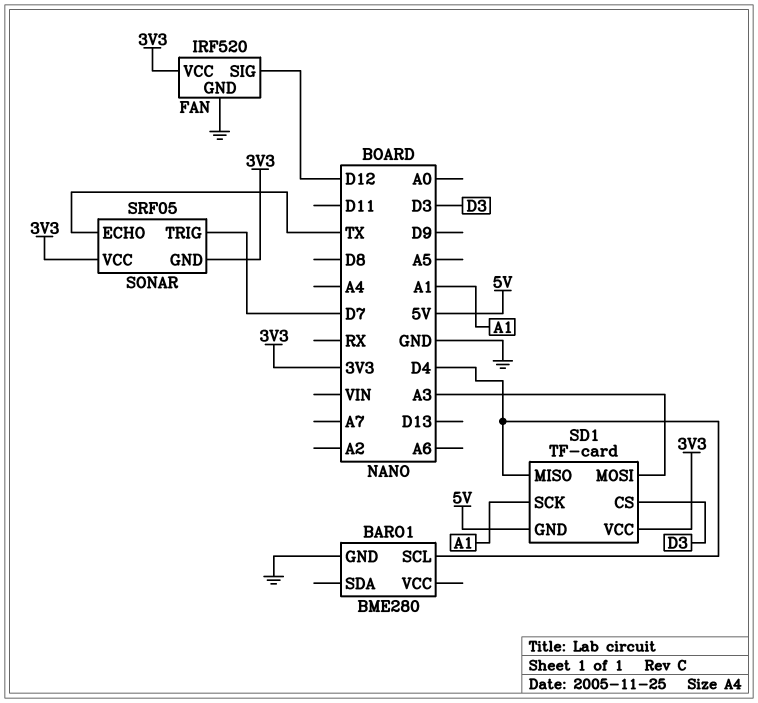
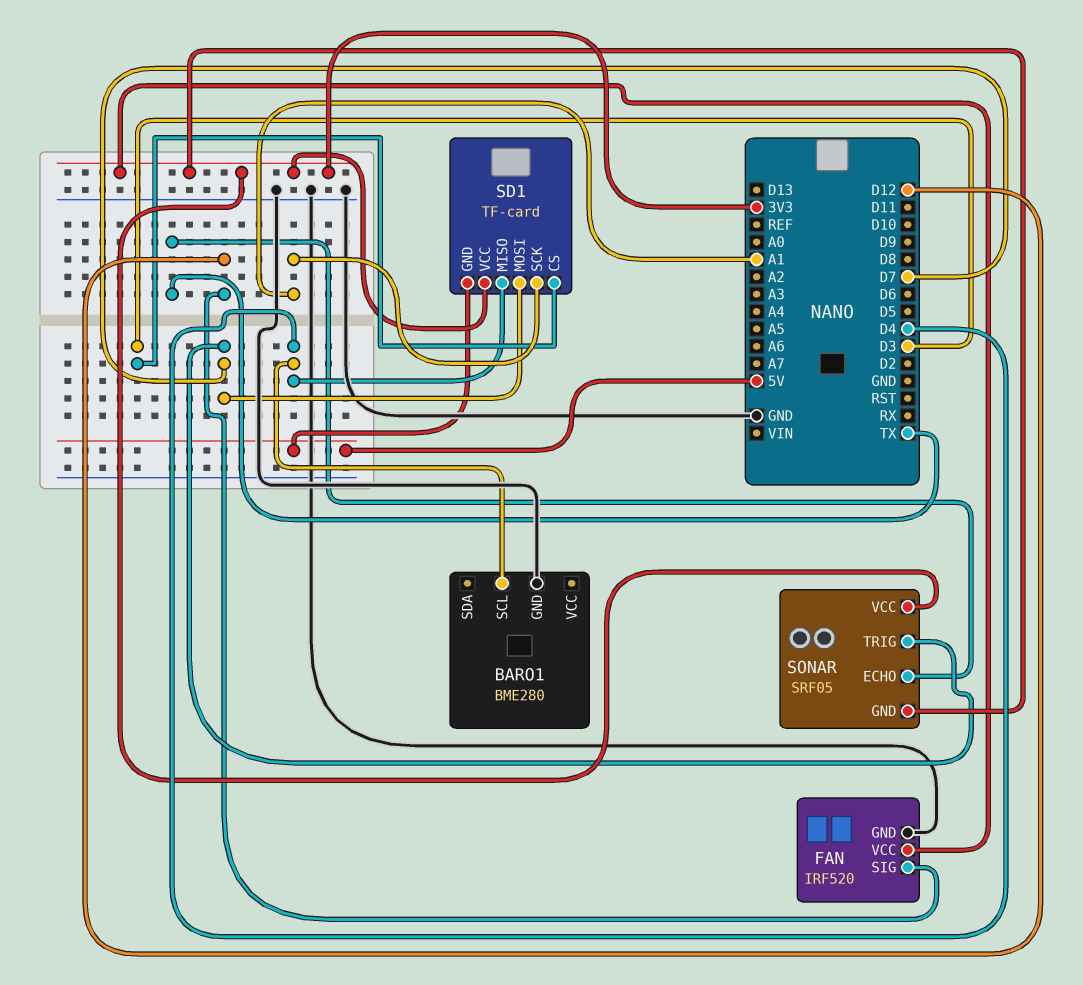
SD1 pin MOSI: A3 -> D7

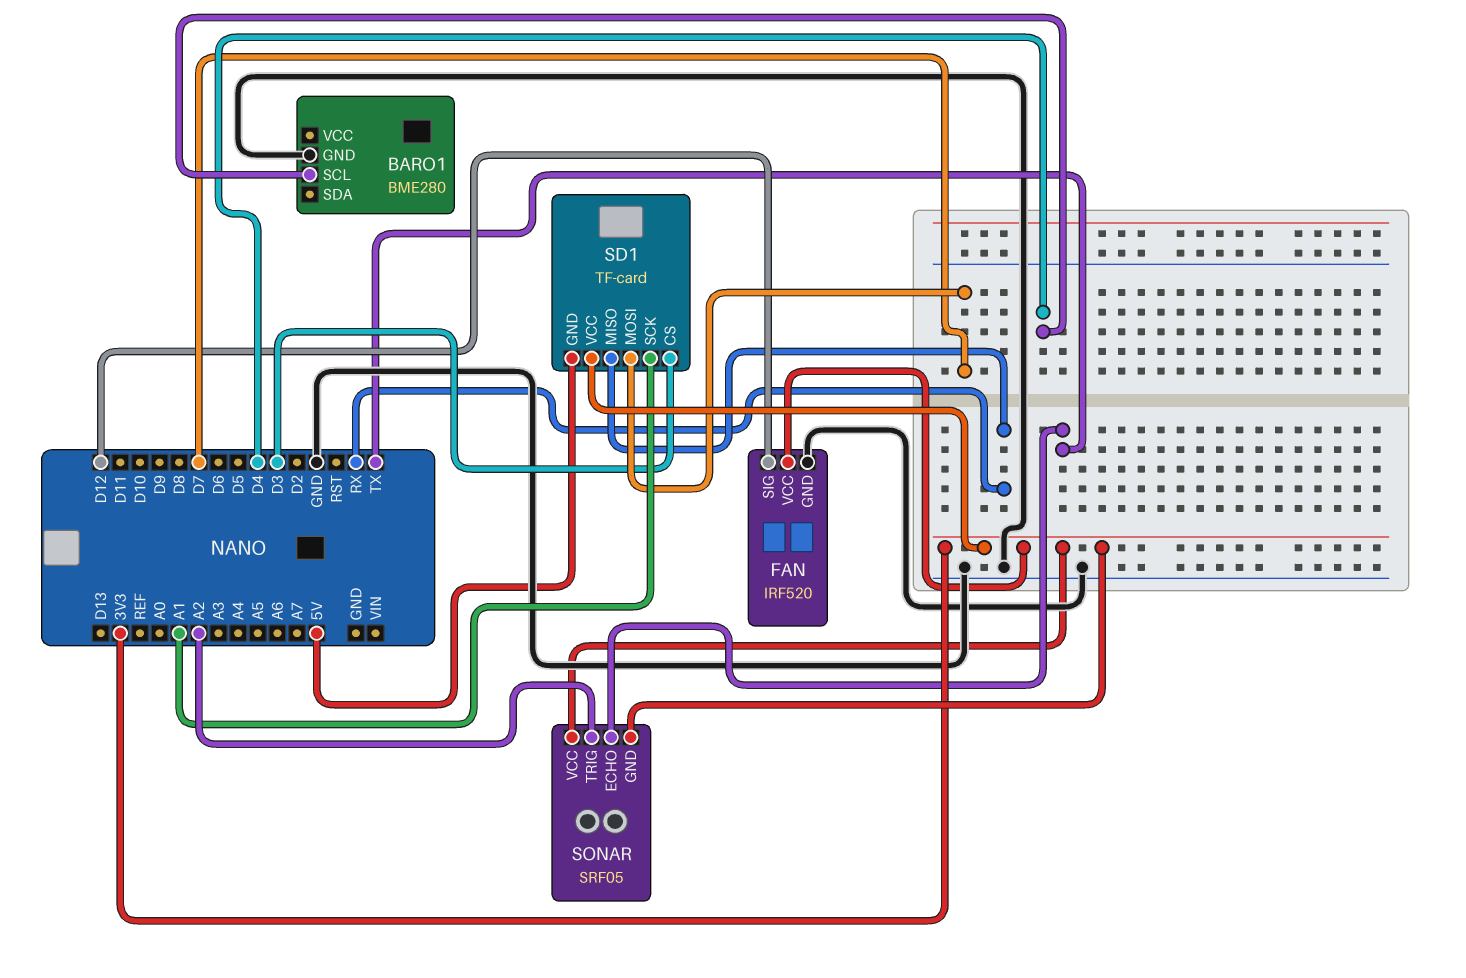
SD1 pin MISO: D4 -> RX
SONAR pin TRIG: D7 -> A2

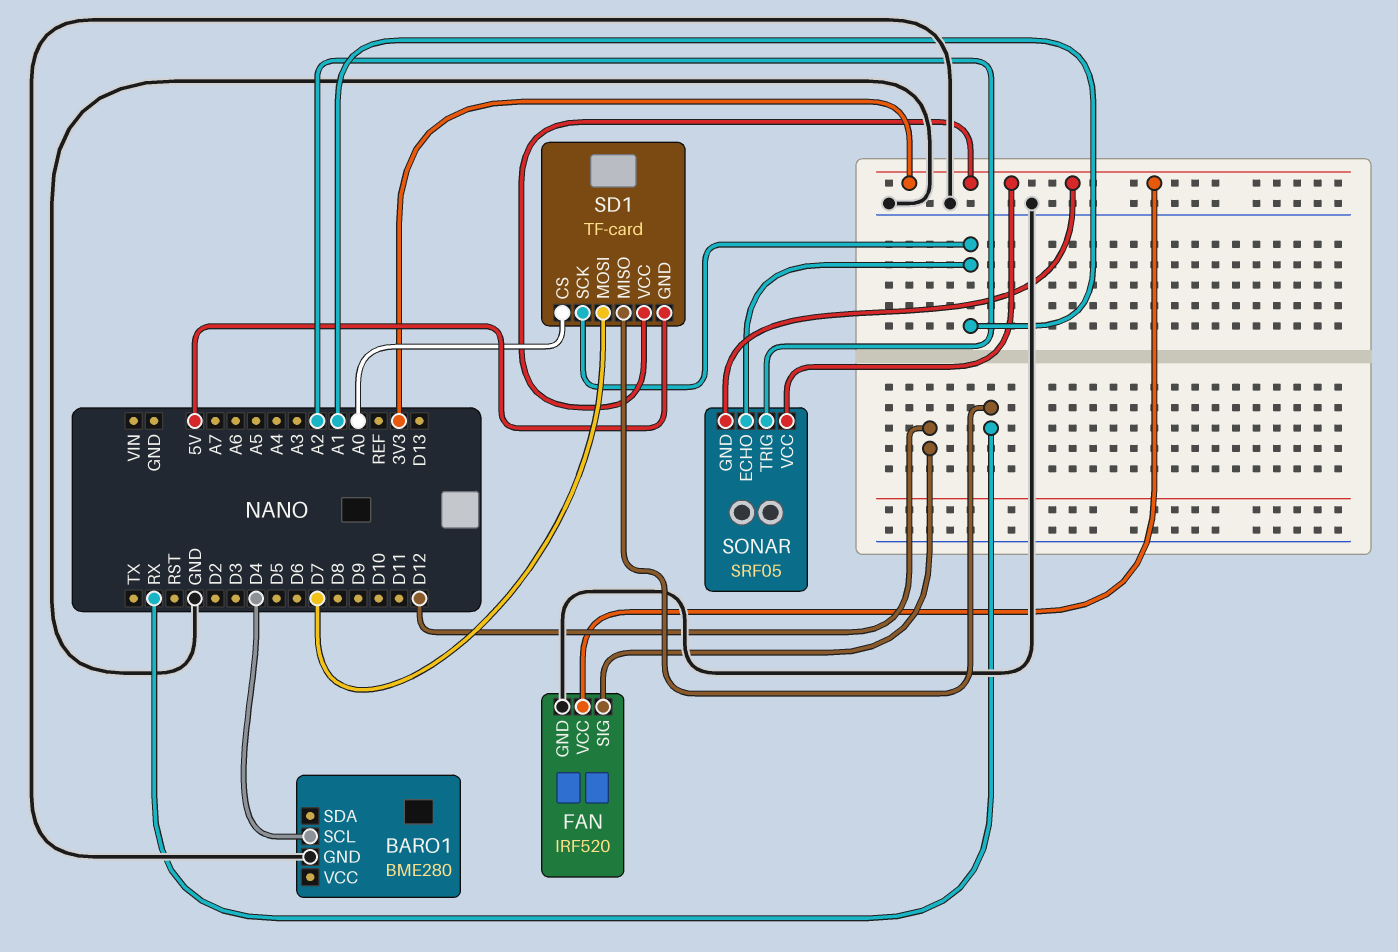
SD1 pin CS: D3 -> A0
SONAR pin ECHO: TX -> A1

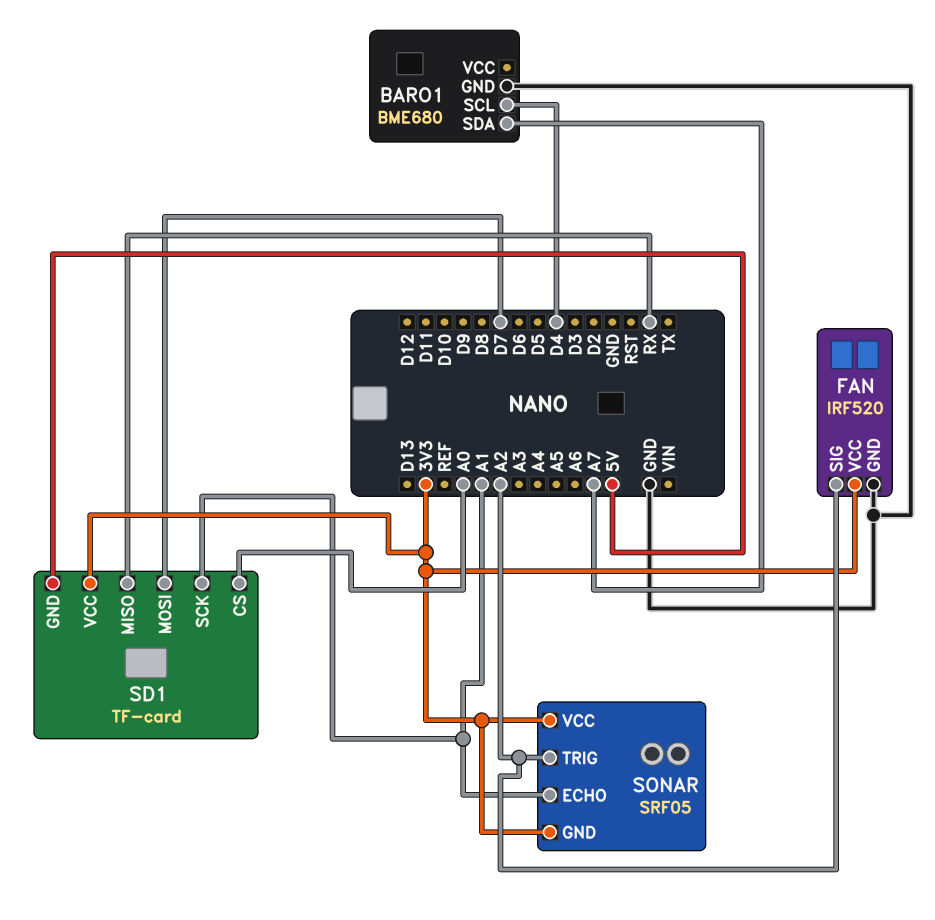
BARO1: BME280 -> BME680
BARO1 pin SDA: none -> A7
FAN pin SIG: D12 -> A2

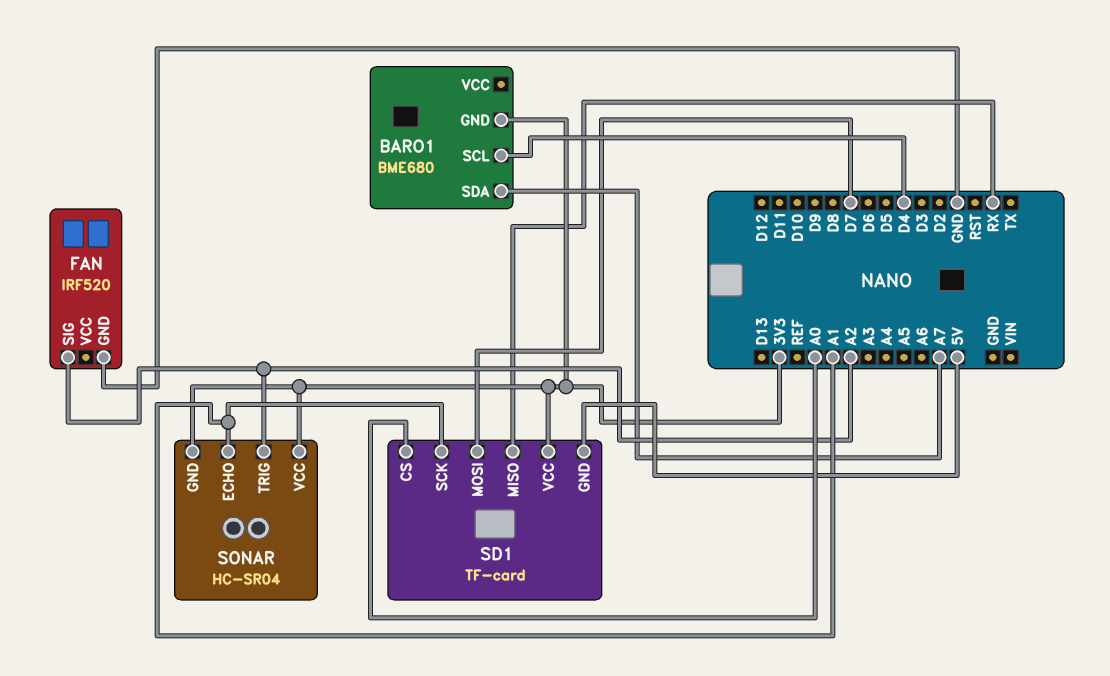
BARO1 pin GND: GND -> 3V3
FAN pin VCC: 3V3 -> none
SONAR: SRF05 -> HC-SR04

